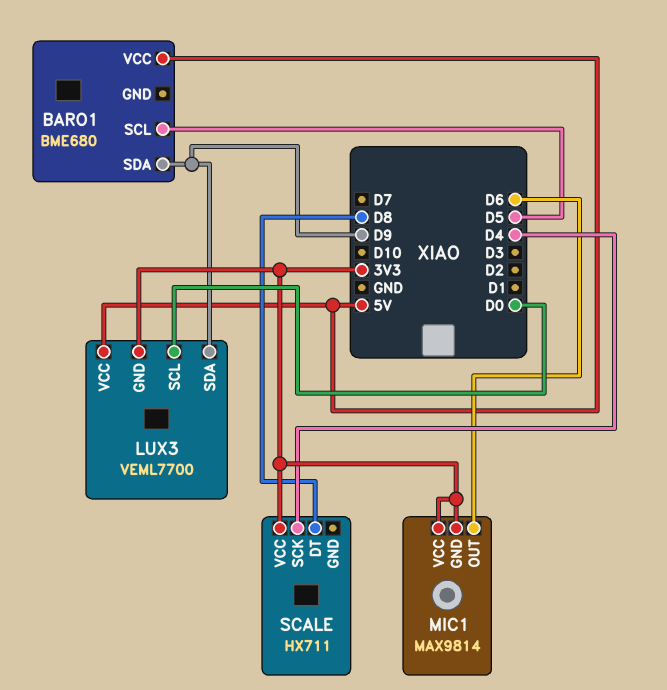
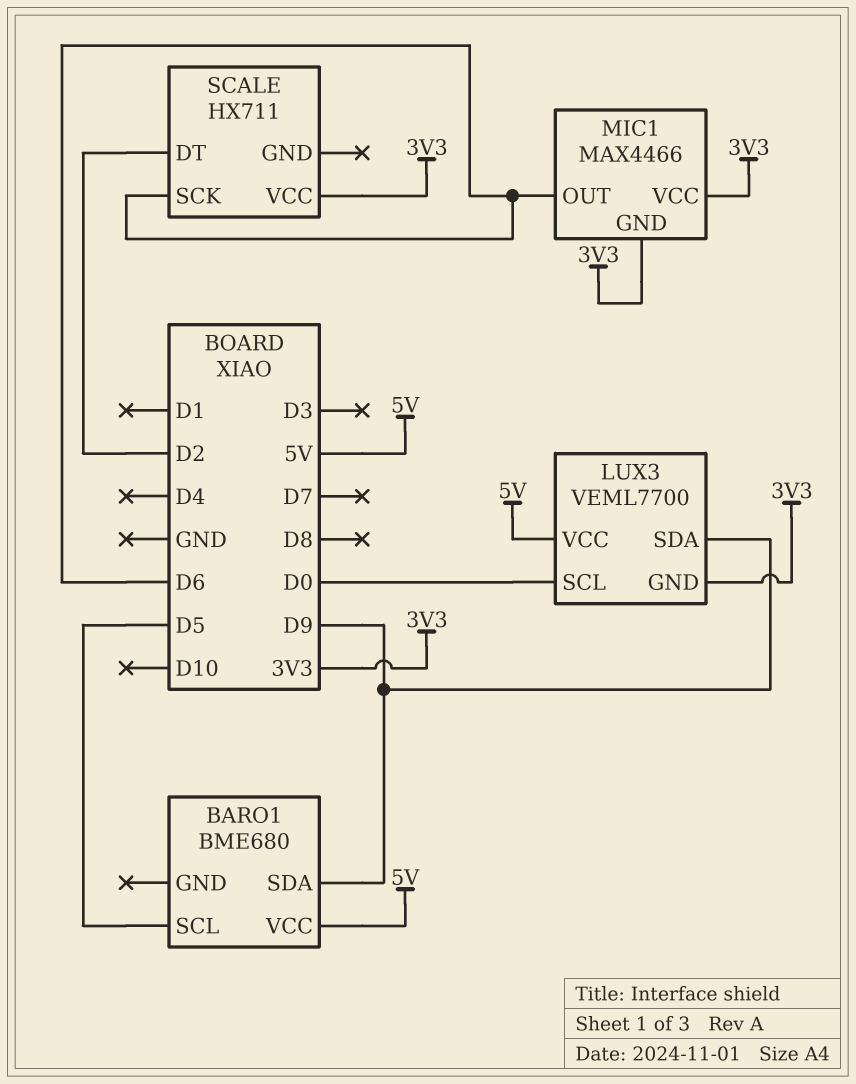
MIC1: MAX9814 -> MAX4466
SCALE pin DT: D8 -> D2
SCALE pin SCK: D4 -> D6

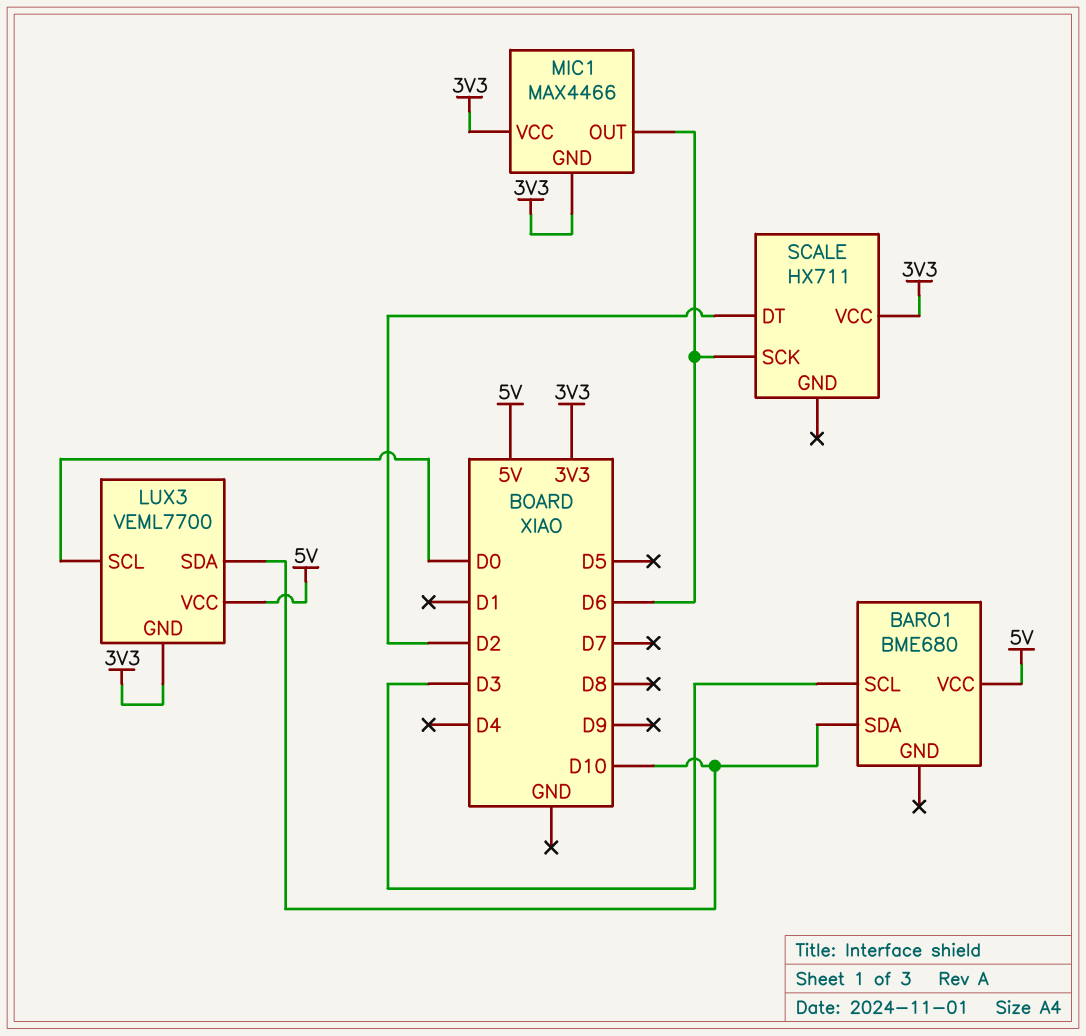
BARO1 pin SCL: D5 -> D3
BARO1 pin SDA: D9 -> D10
LUX3 pin SDA: D9 -> D10

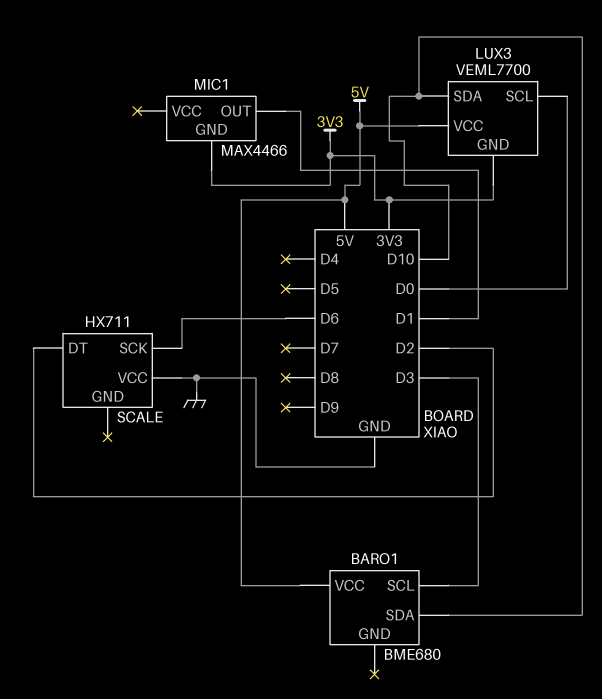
MIC1 pin OUT: D6 -> D1
MIC1 pin VCC: 3V3 -> none
SCALE pin VCC: 3V3 -> GND

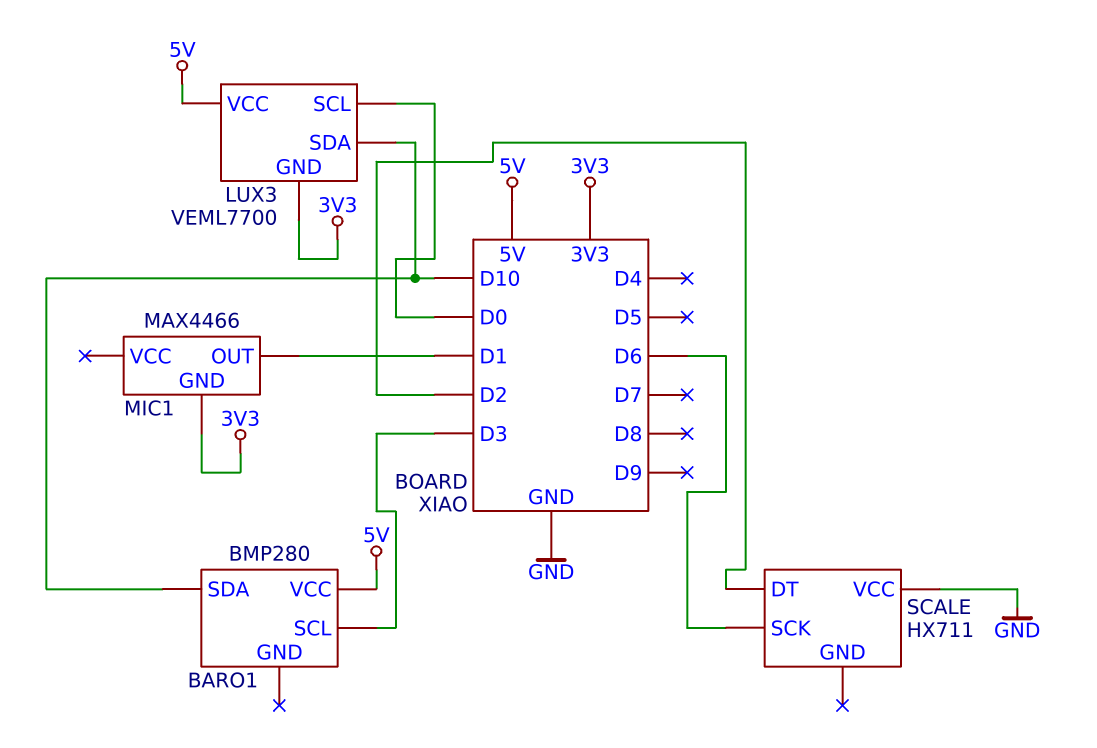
BARO1: BME680 -> BMP280

